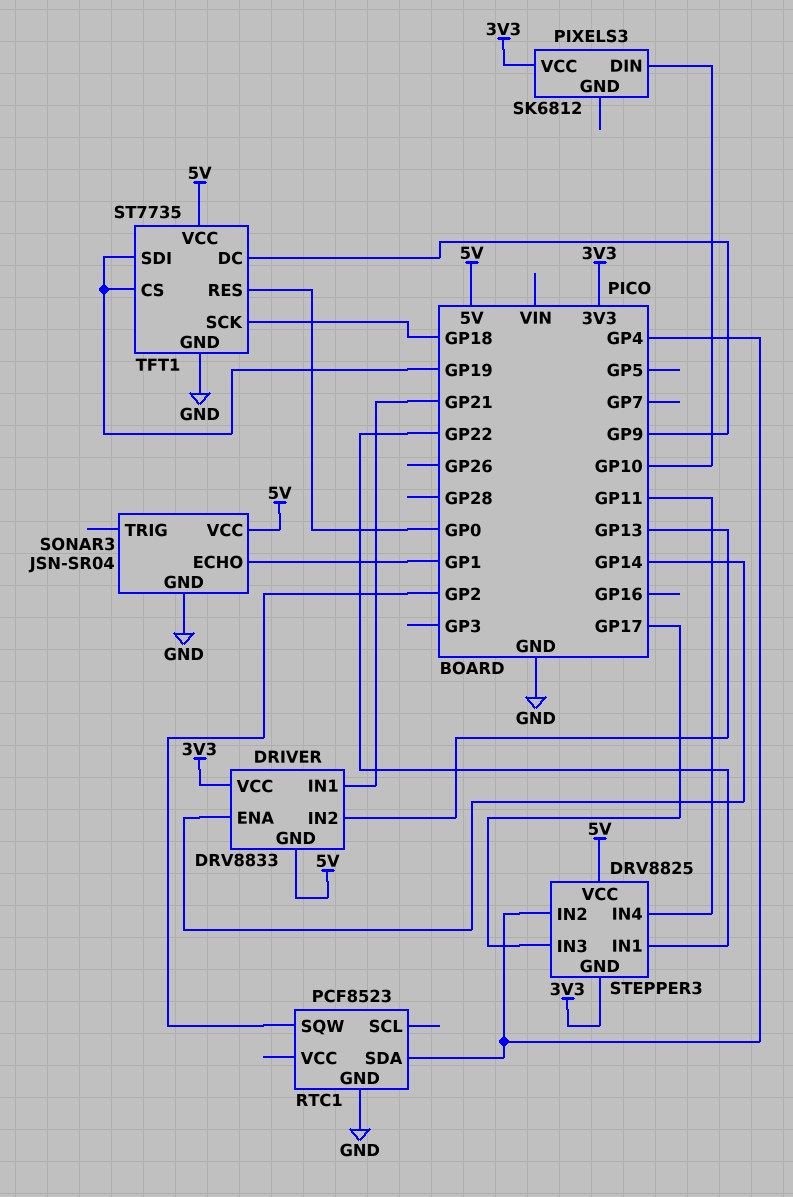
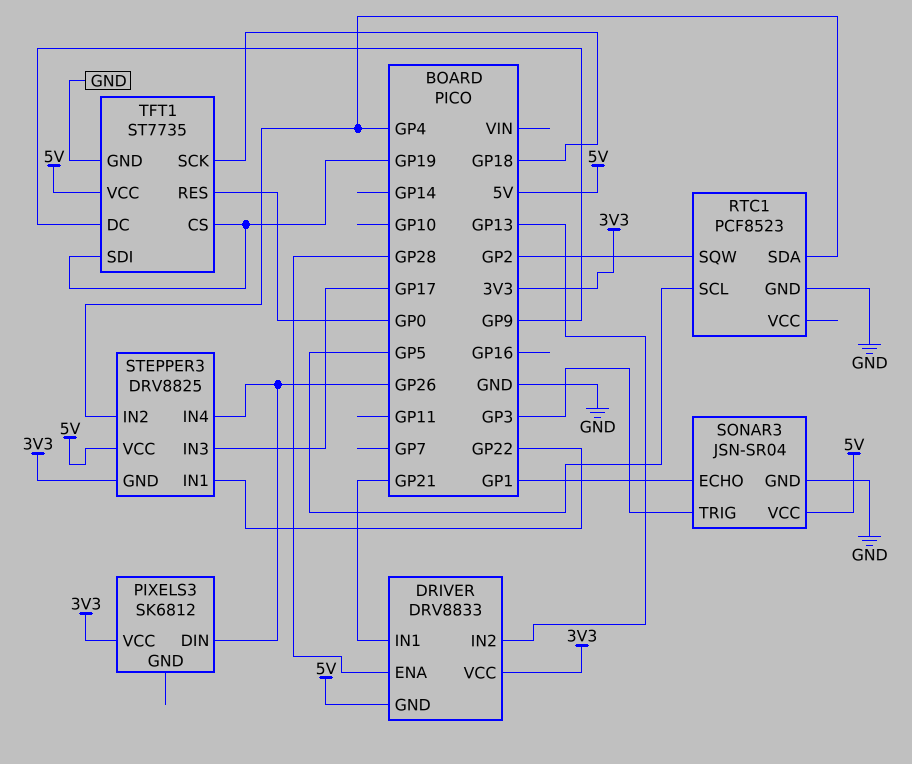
DRIVER pin ENA: GP14 -> GP28
PIXELS3 pin DIN: GP10 -> GP26
RTC1 pin SCL: none -> GP5
SONAR3 pin TRIG: none -> GP3
STEPPER3 pin IN4: GP11 -> GP26

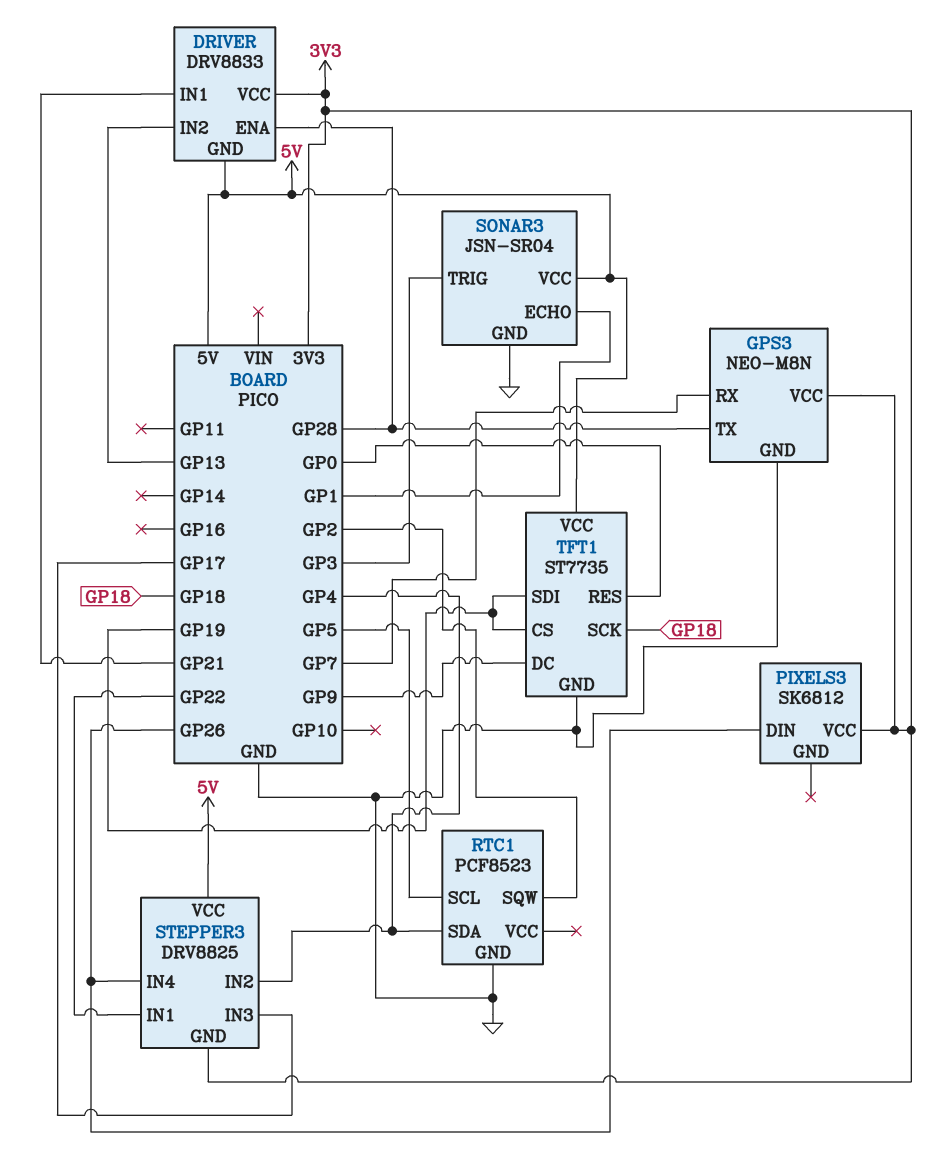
GPS3: none -> NEO-M8N
GPS3 pin GND: none -> GND
GPS3 pin RX: none -> GP7
GPS3 pin TX: none -> GP28
GPS3 pin VCC: none -> 3V3

